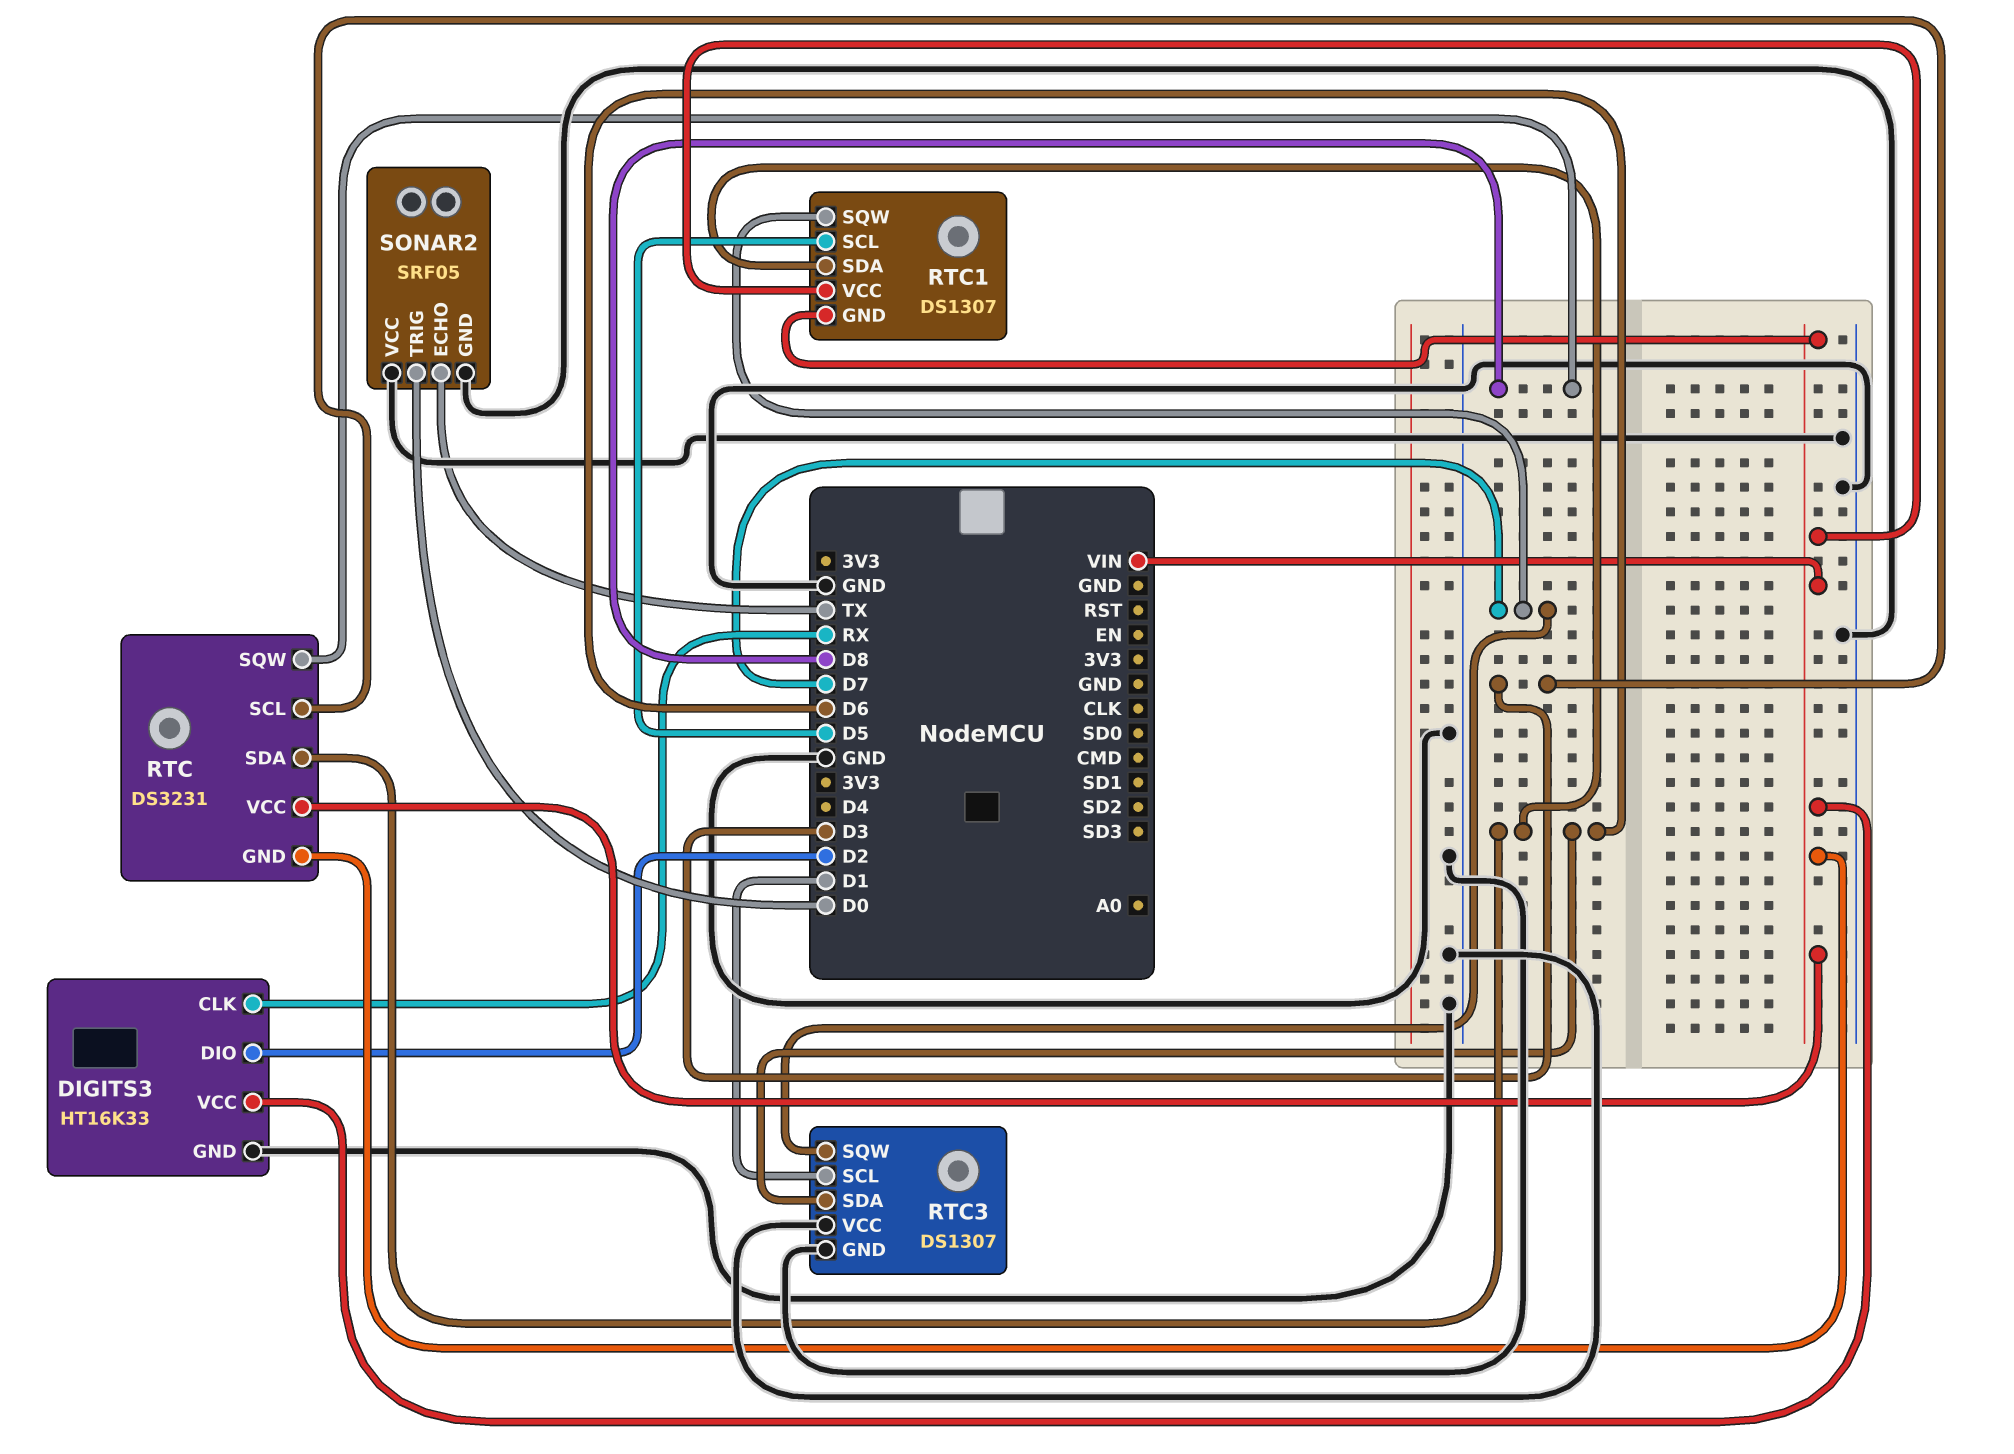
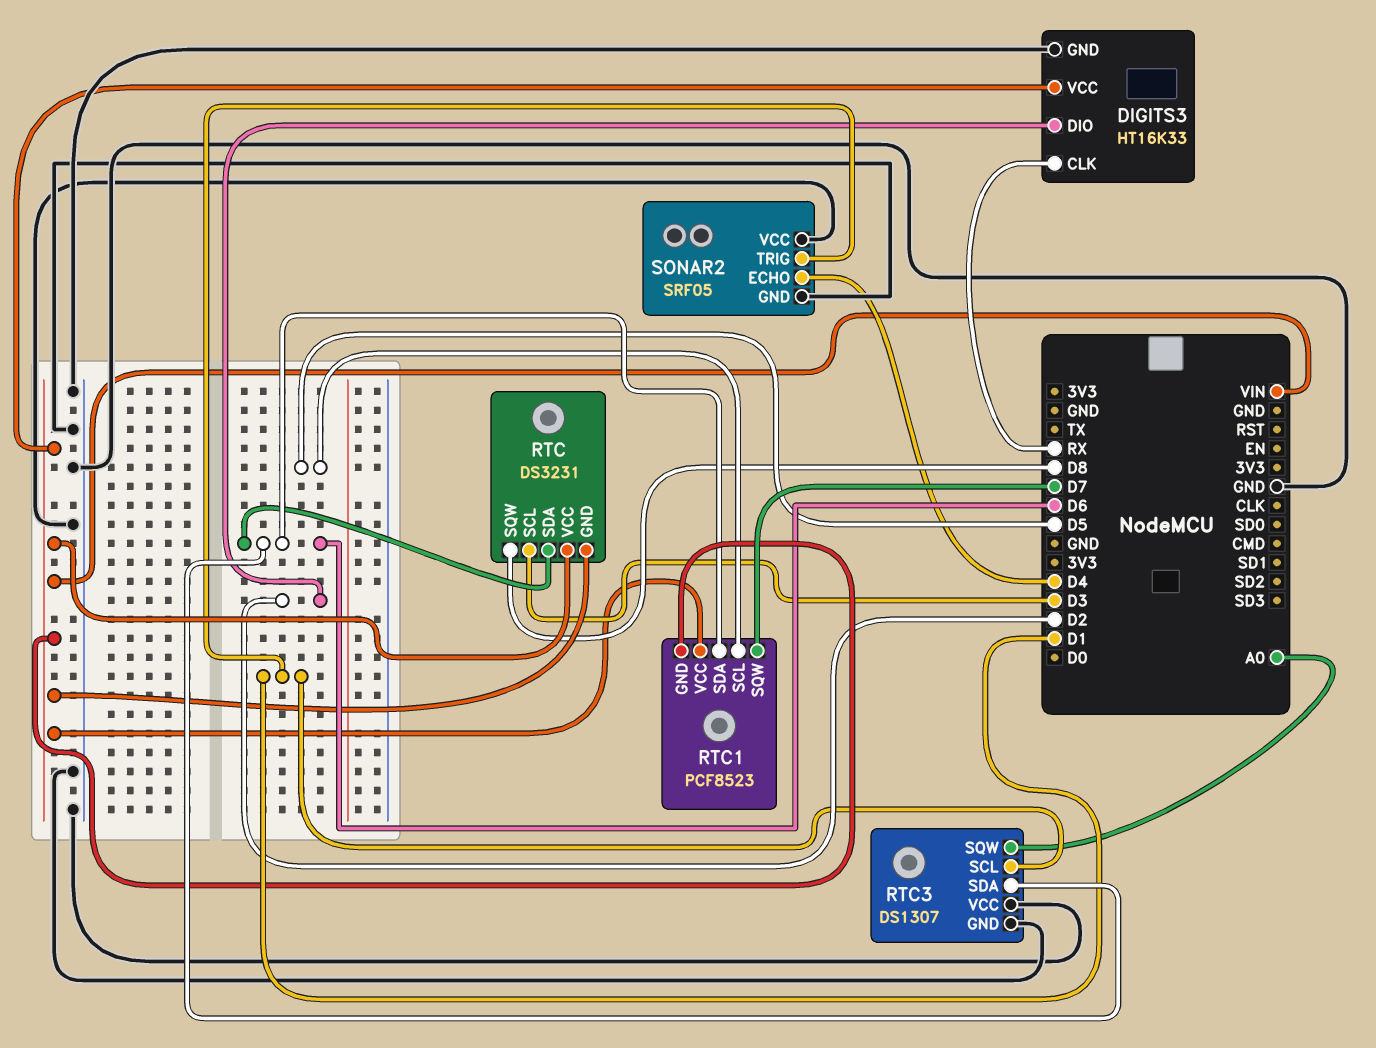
RTC1: DS1307 -> PCF8523
RTC3 pin SQW: D7 -> A0
SONAR2 pin ECHO: TX -> D4
SONAR2 pin TRIG: D0 -> D1

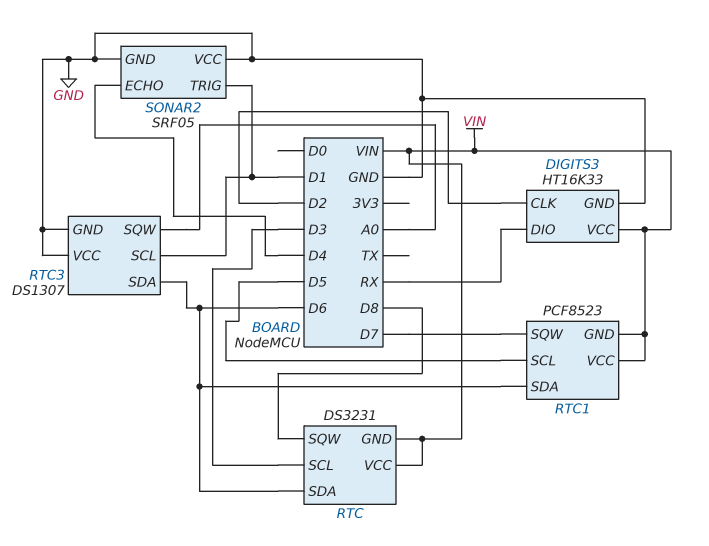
DIGITS3 pin CLK: RX -> D2
DIGITS3 pin DIO: D2 -> RX

